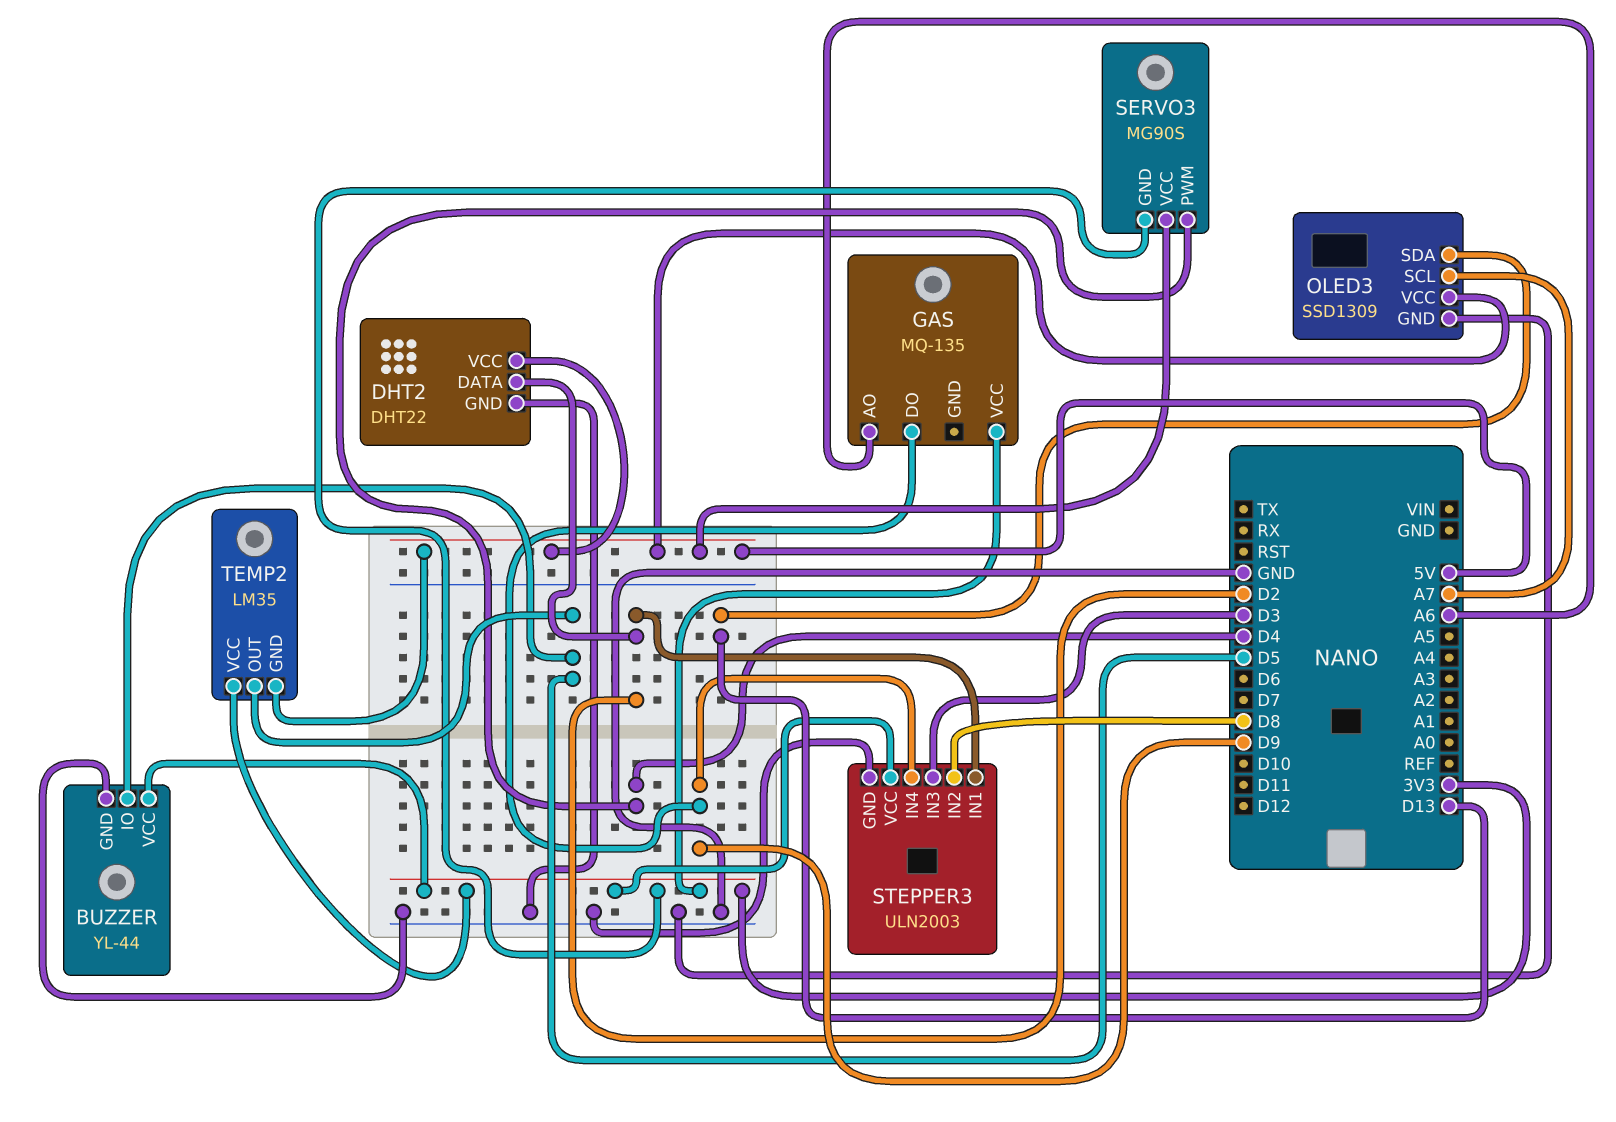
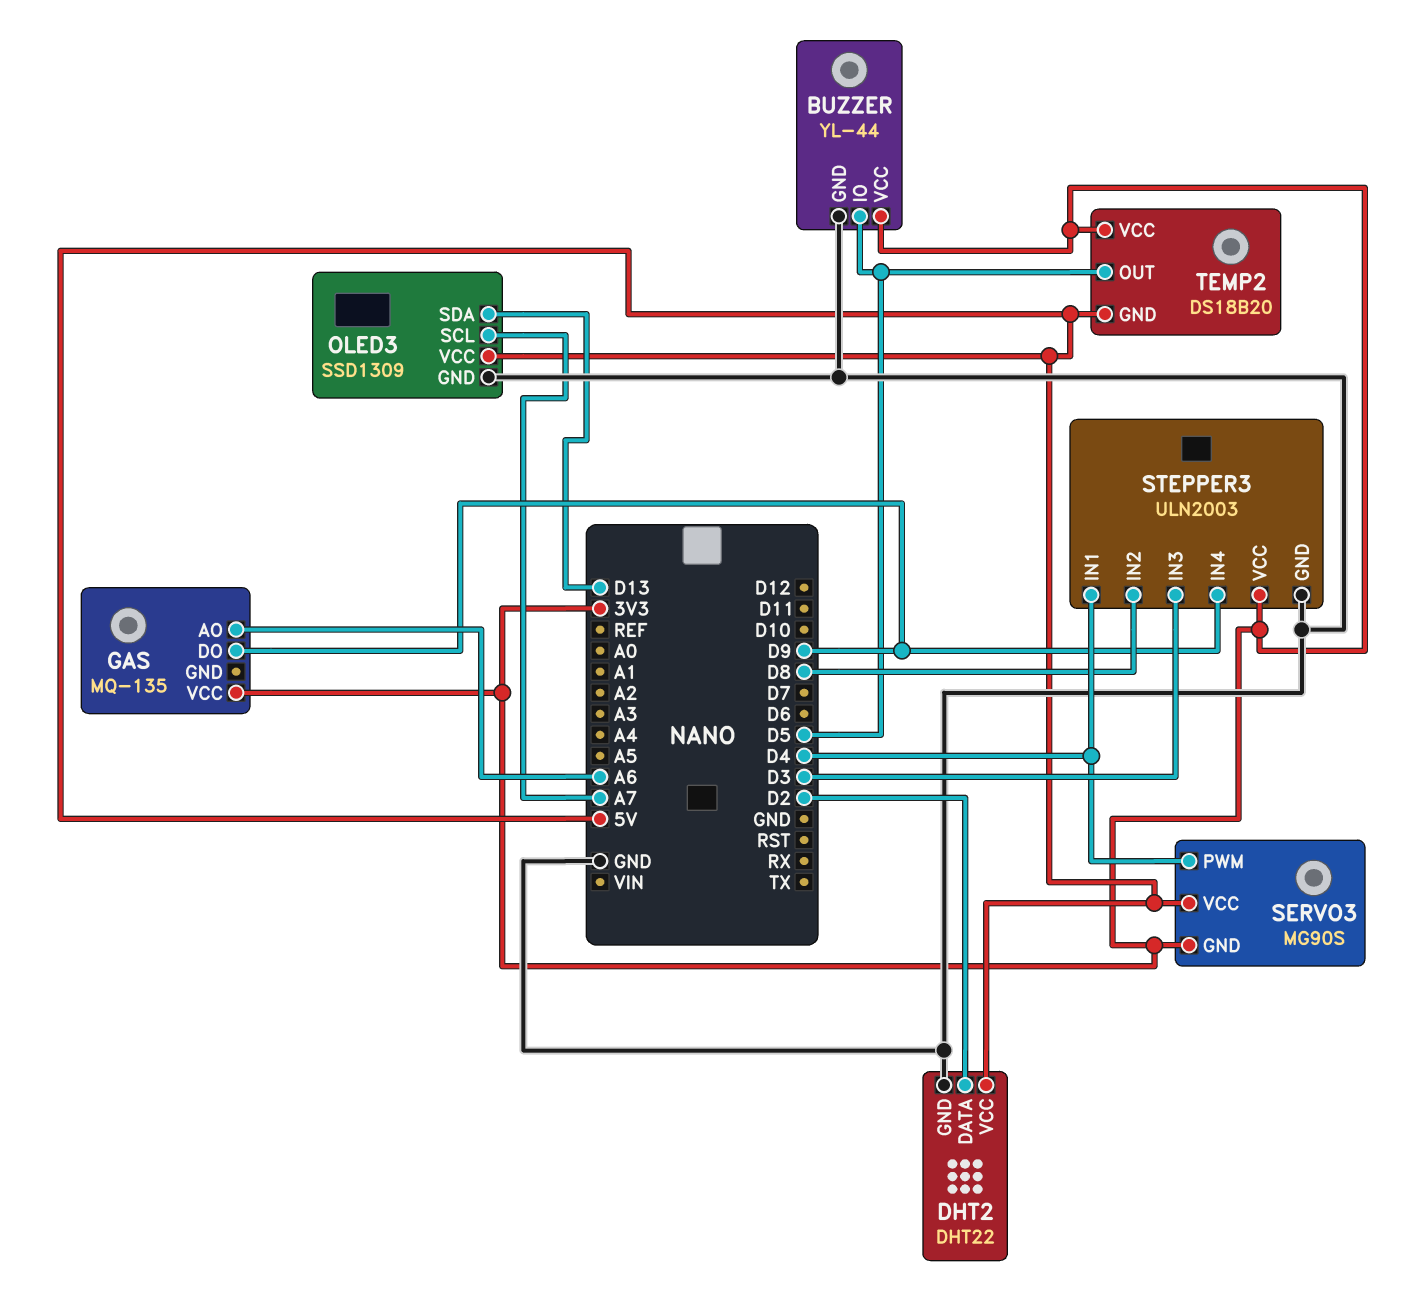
STEPPER3 pin IN1: D2 -> D4
TEMP2: LM35 -> DS18B20

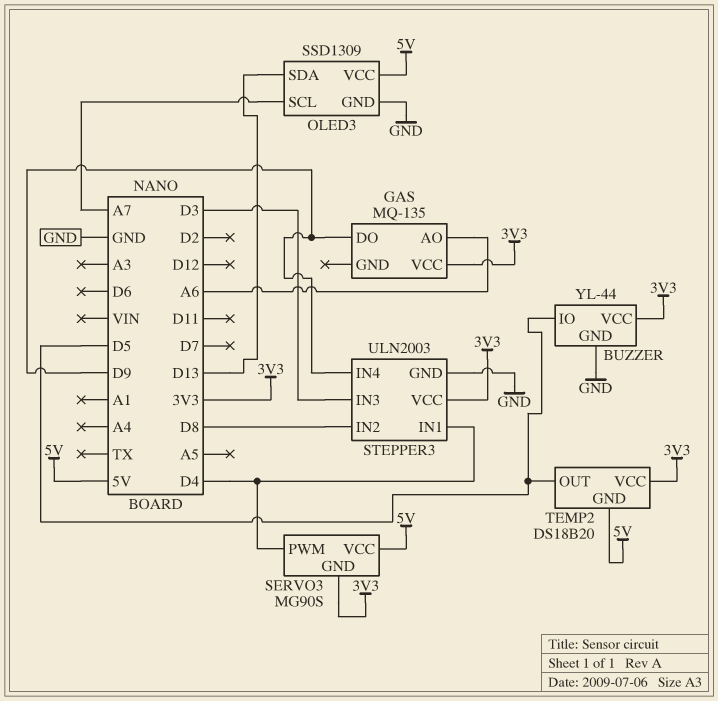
DHT2: DHT22 -> none
DHT2 pin DATA: D2 -> none
DHT2 pin GND: GND -> none
DHT2 pin VCC: 5V -> none

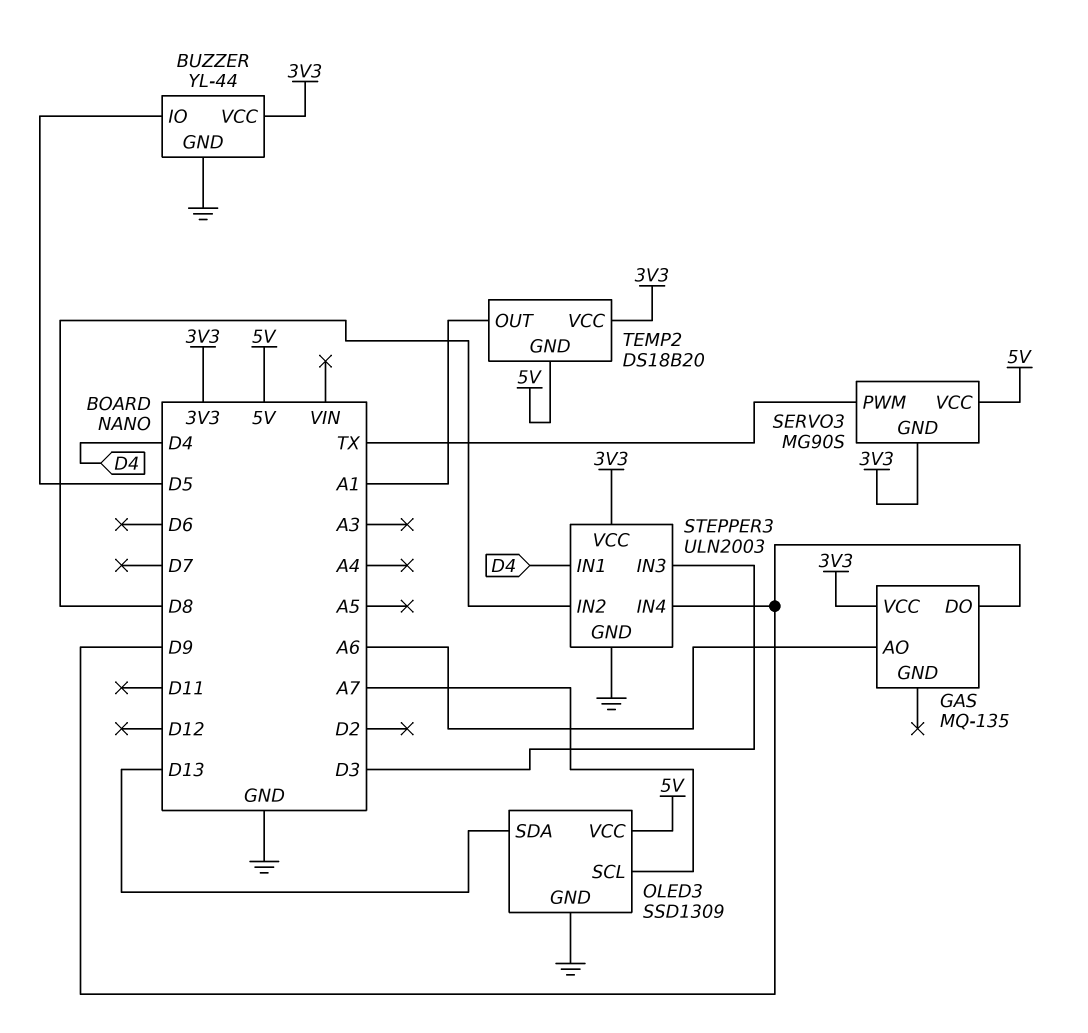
SERVO3 pin PWM: D4 -> TX
TEMP2 pin OUT: D5 -> A1

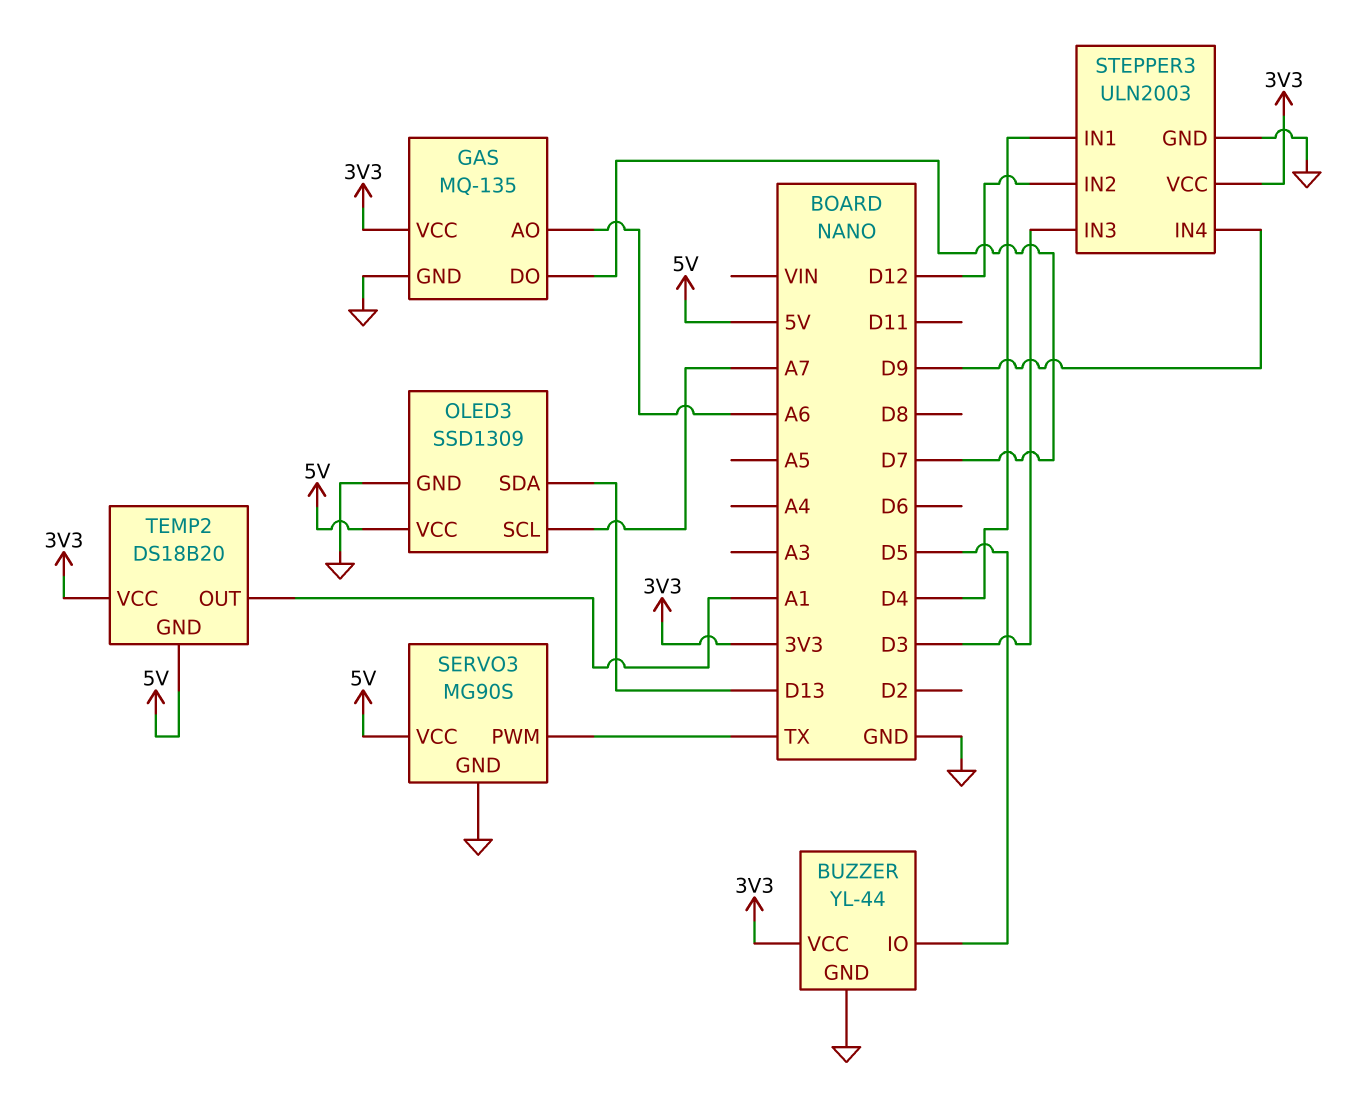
GAS pin DO: D9 -> D7
GAS pin GND: none -> GND
SERVO3 pin GND: 3V3 -> GND
STEPPER3 pin IN2: D8 -> D12

